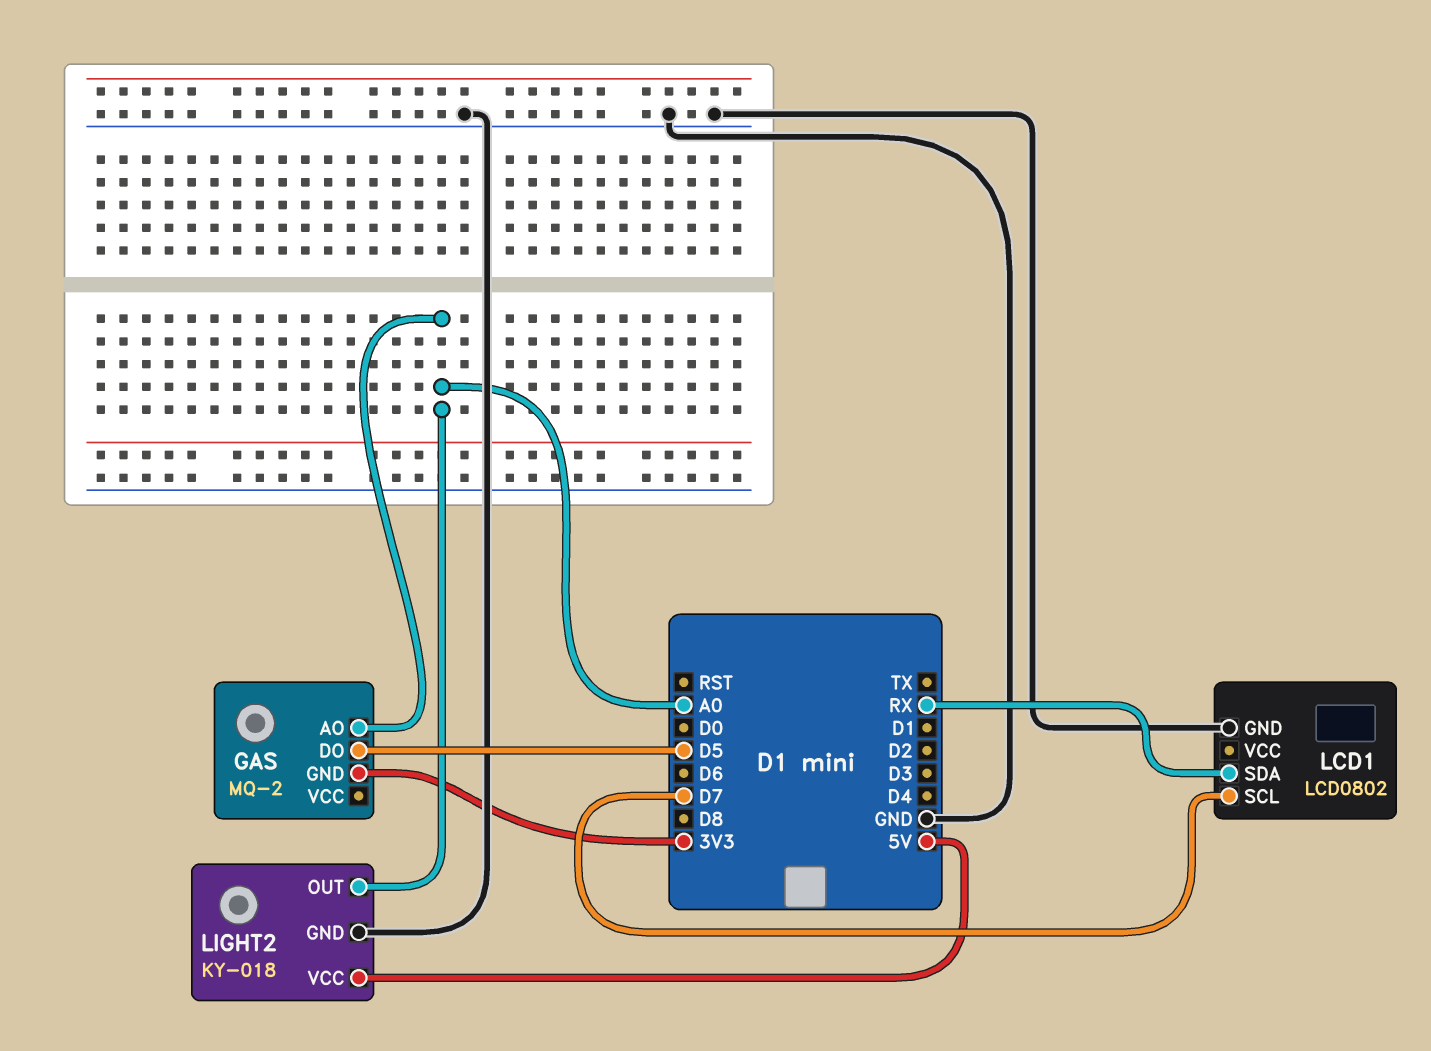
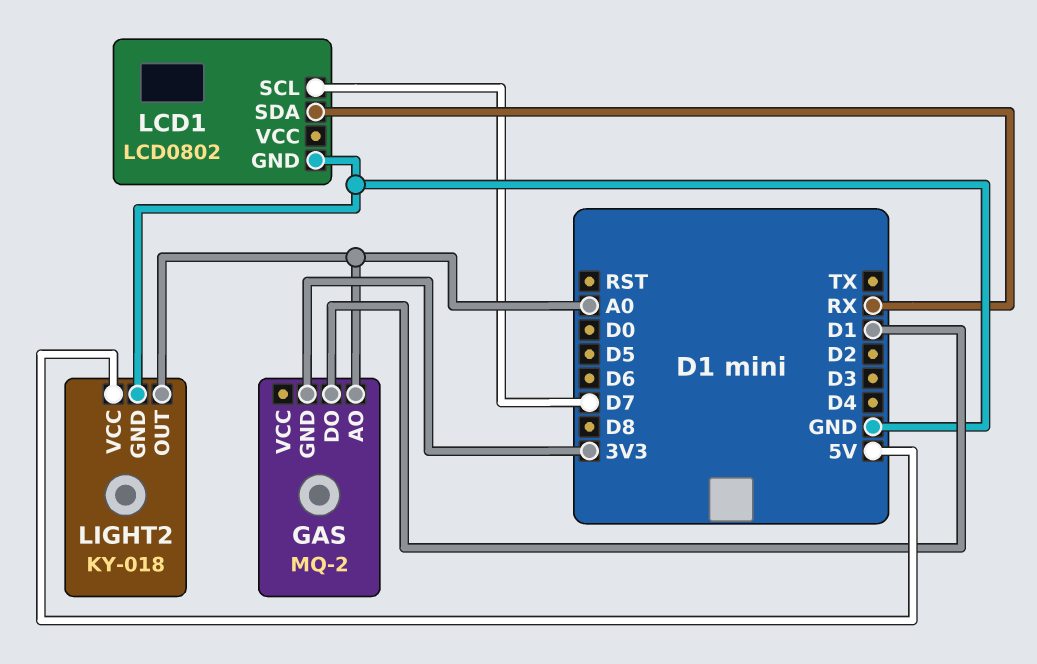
GAS pin DO: D5 -> D1

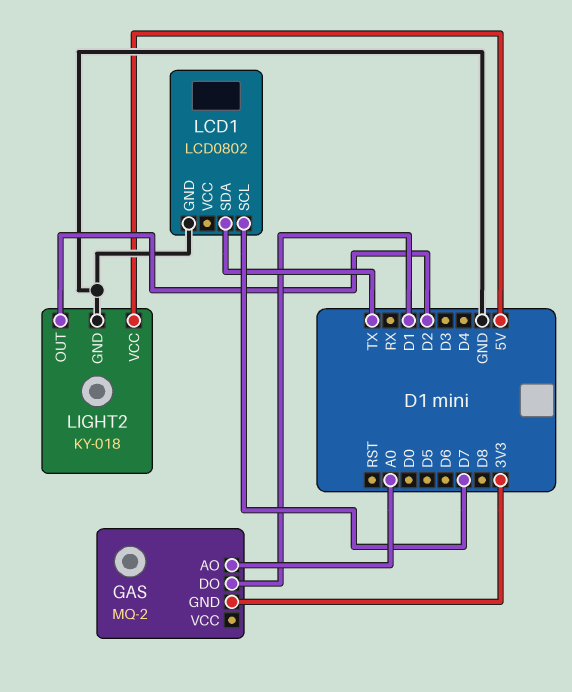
LCD1 pin SDA: RX -> TX
LIGHT2 pin OUT: A0 -> D2

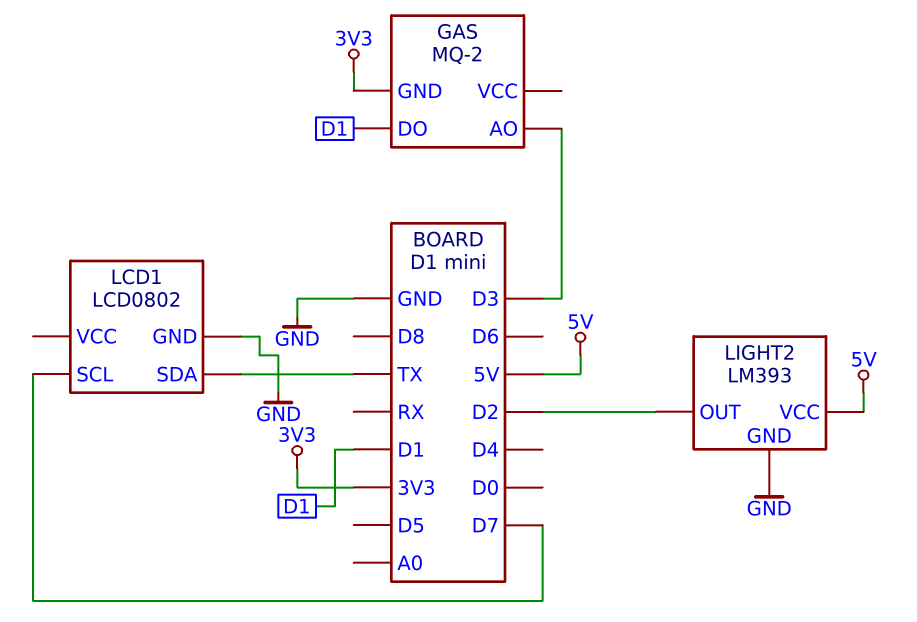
GAS pin AO: A0 -> D3
LIGHT2: KY-018 -> LM393

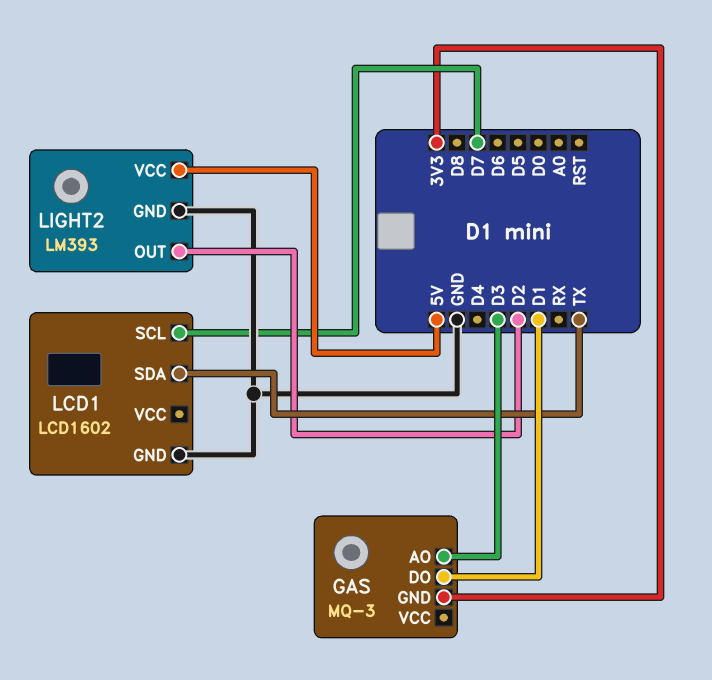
GAS: MQ-2 -> MQ-3
LCD1: LCD0802 -> LCD1602

